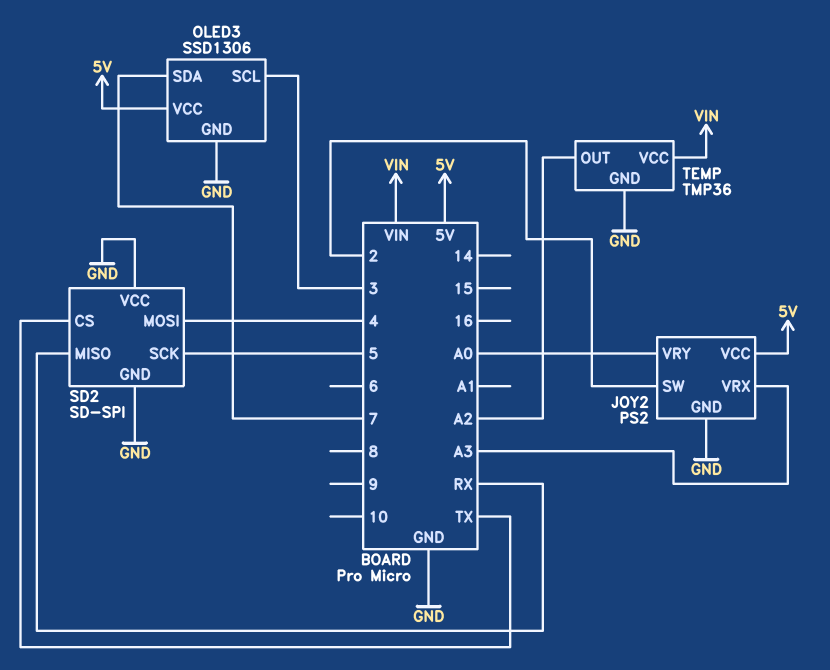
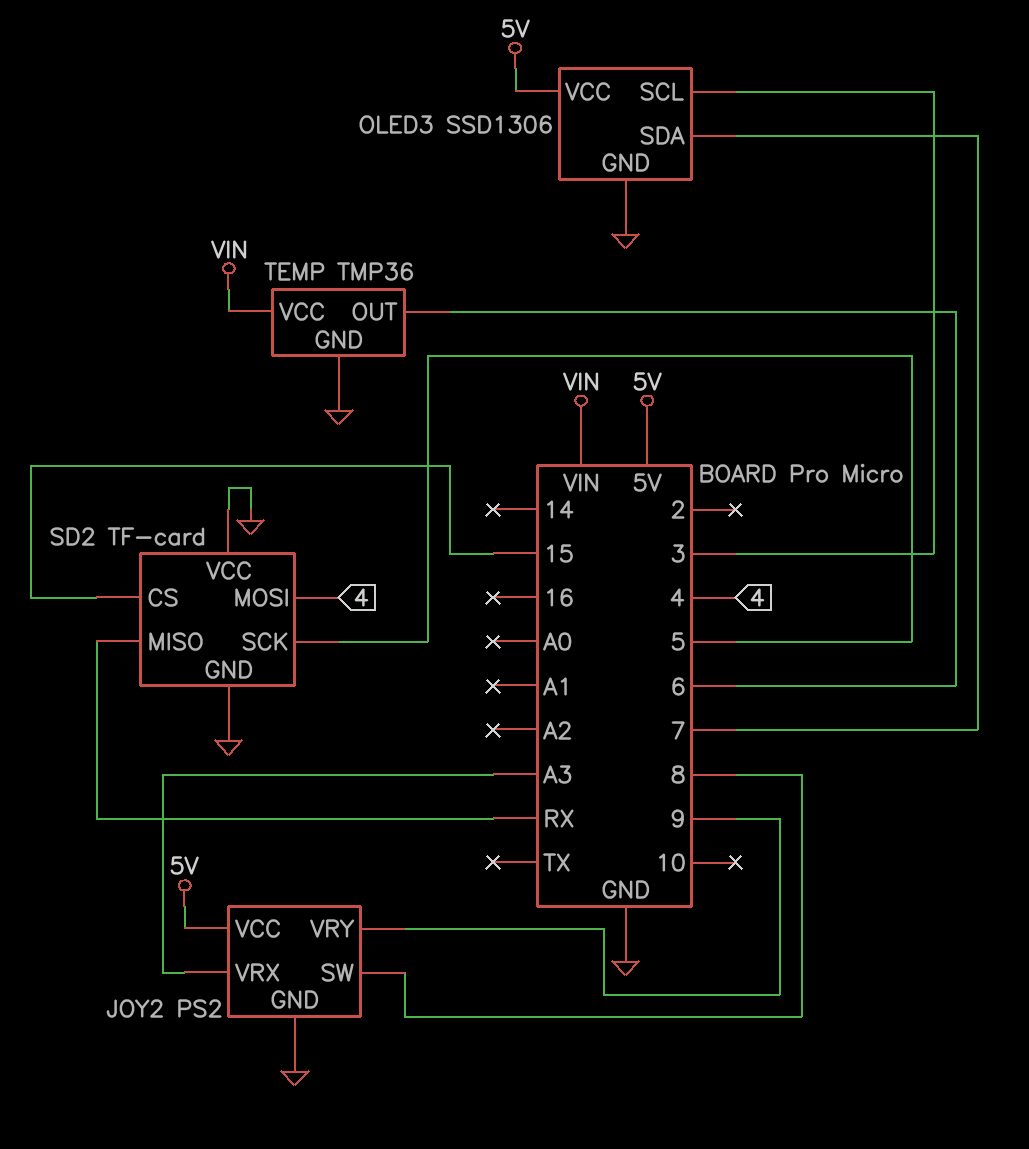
JOY2 pin SW: 2 -> 8
JOY2 pin VRY: A0 -> 9
SD2: SD-SPI -> TF-card
SD2 pin CS: TX -> 15
TEMP pin OUT: A2 -> 6

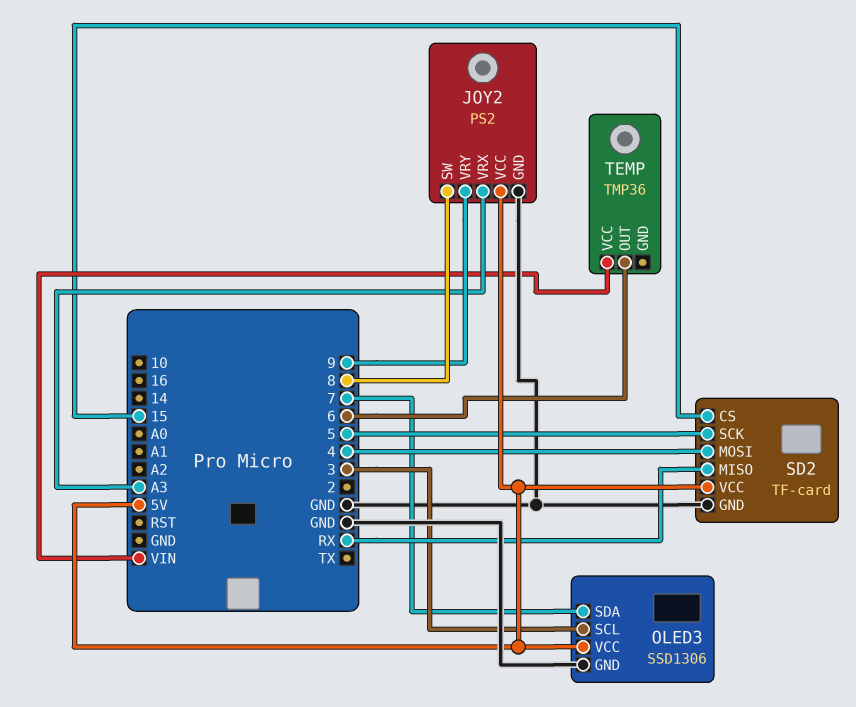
SD2 pin VCC: GND -> 5V
TEMP pin GND: GND -> none

